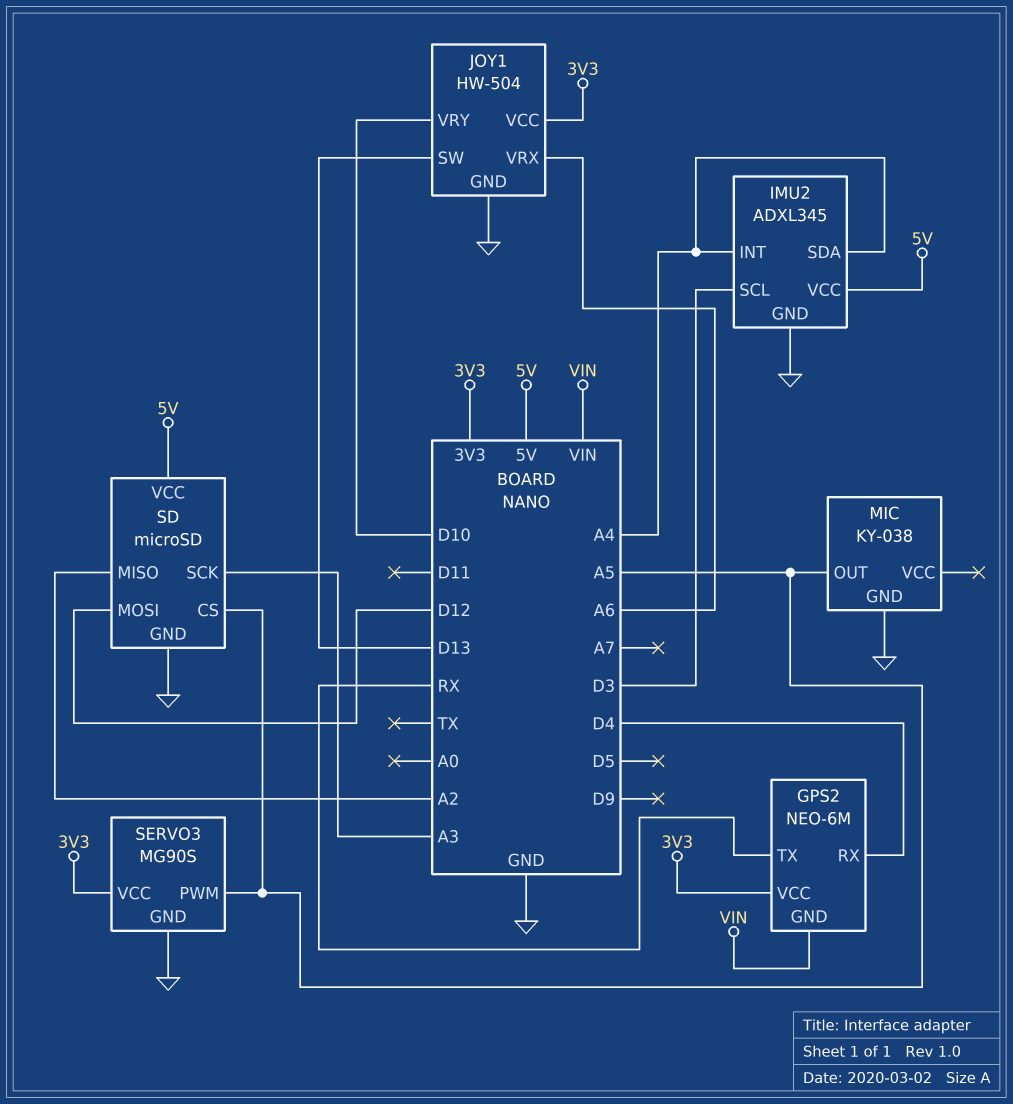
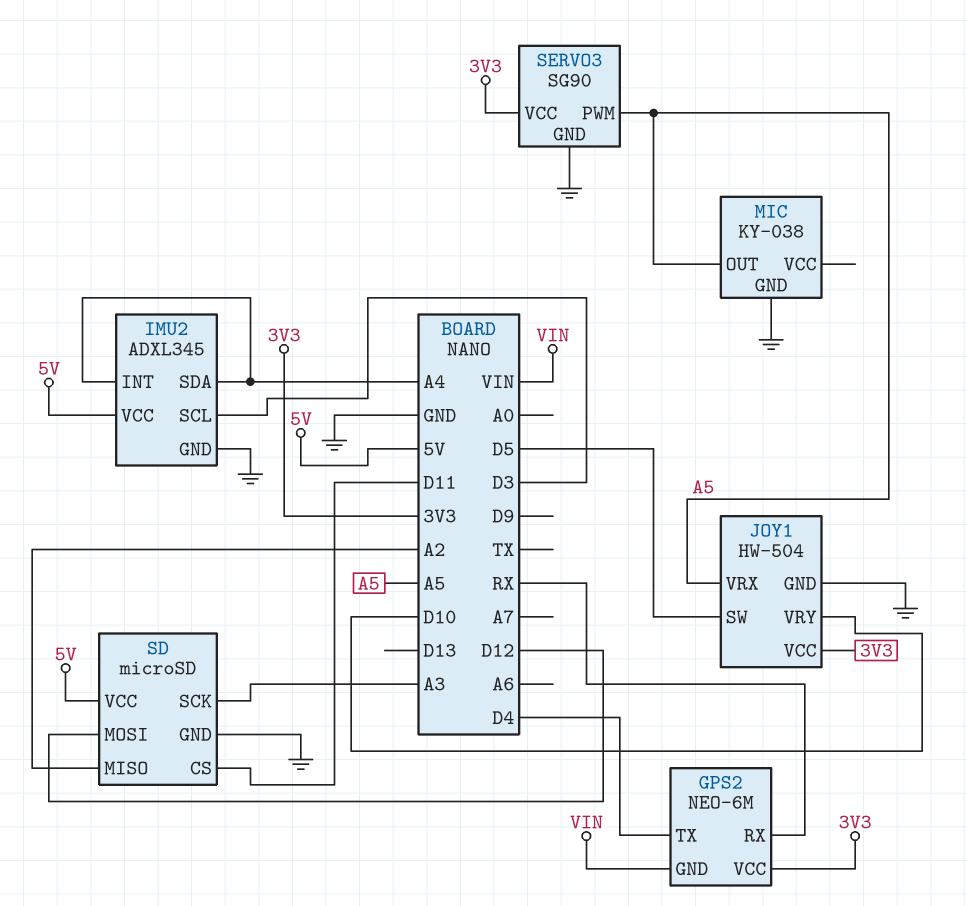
GPS2 pin RX: D4 -> RX
GPS2 pin TX: RX -> D4
JOY1 pin SW: D13 -> D5
JOY1 pin VRX: A6 -> A5
SD pin CS: A5 -> D11
SERVO3: MG90S -> SG90

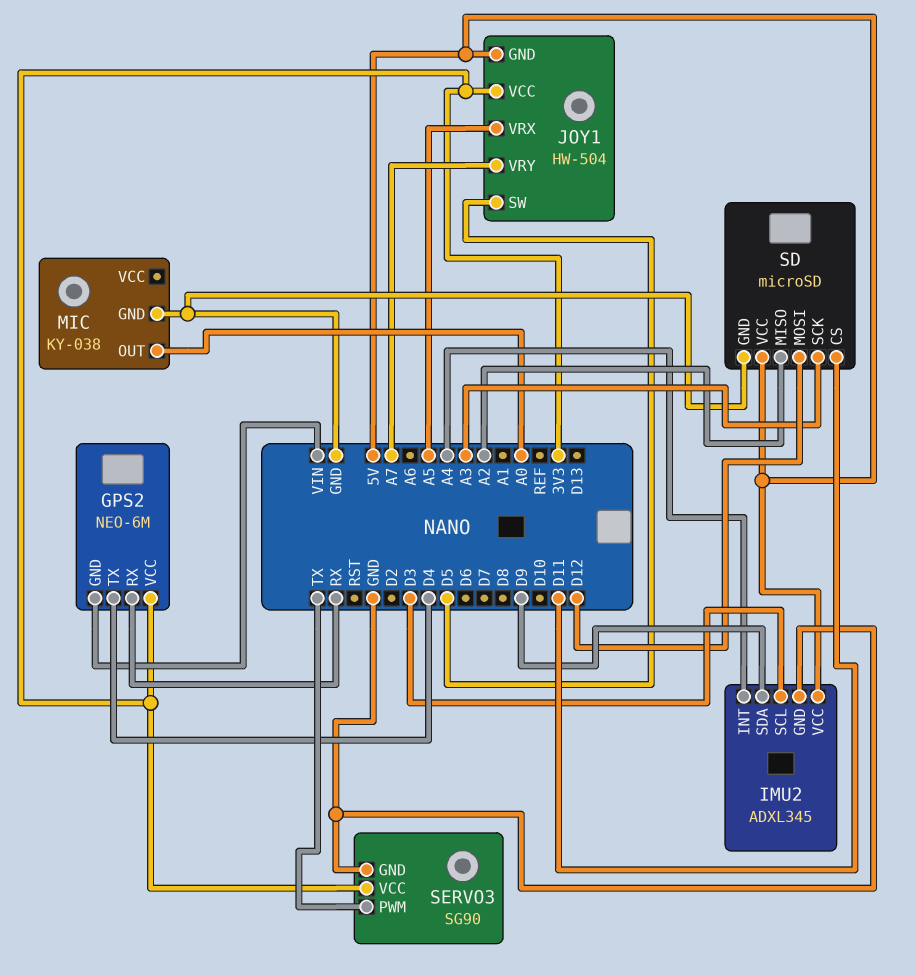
IMU2 pin SDA: A4 -> D9
JOY1 pin GND: GND -> 5V
JOY1 pin VRY: D10 -> A7
MIC pin OUT: A5 -> A0
SERVO3 pin PWM: A5 -> TX

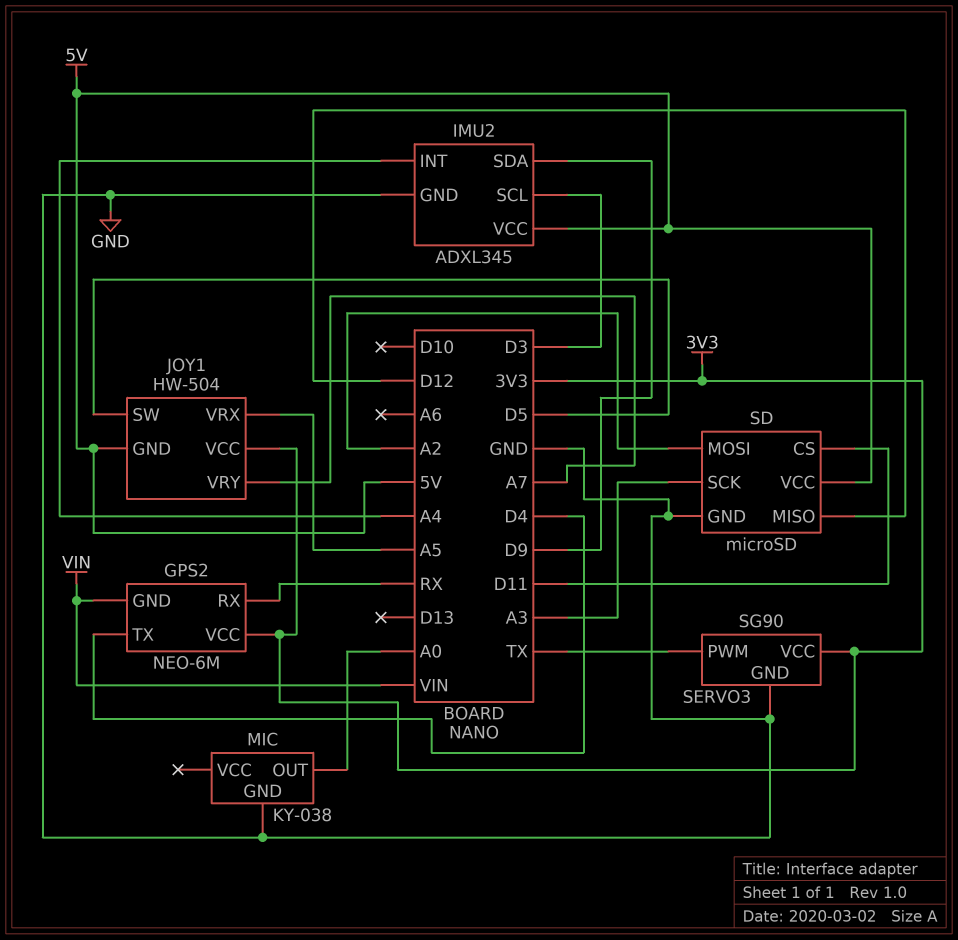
SD pin MISO: A2 -> D12
SD pin MOSI: D12 -> A2

